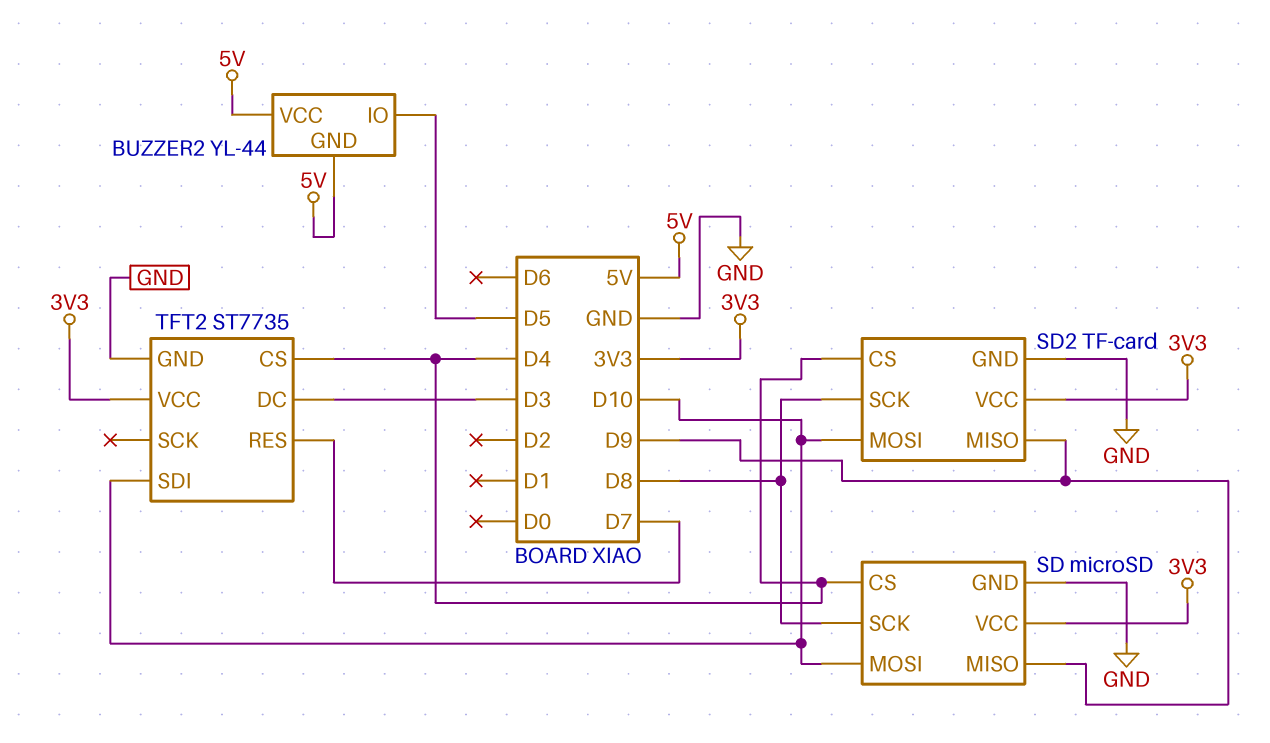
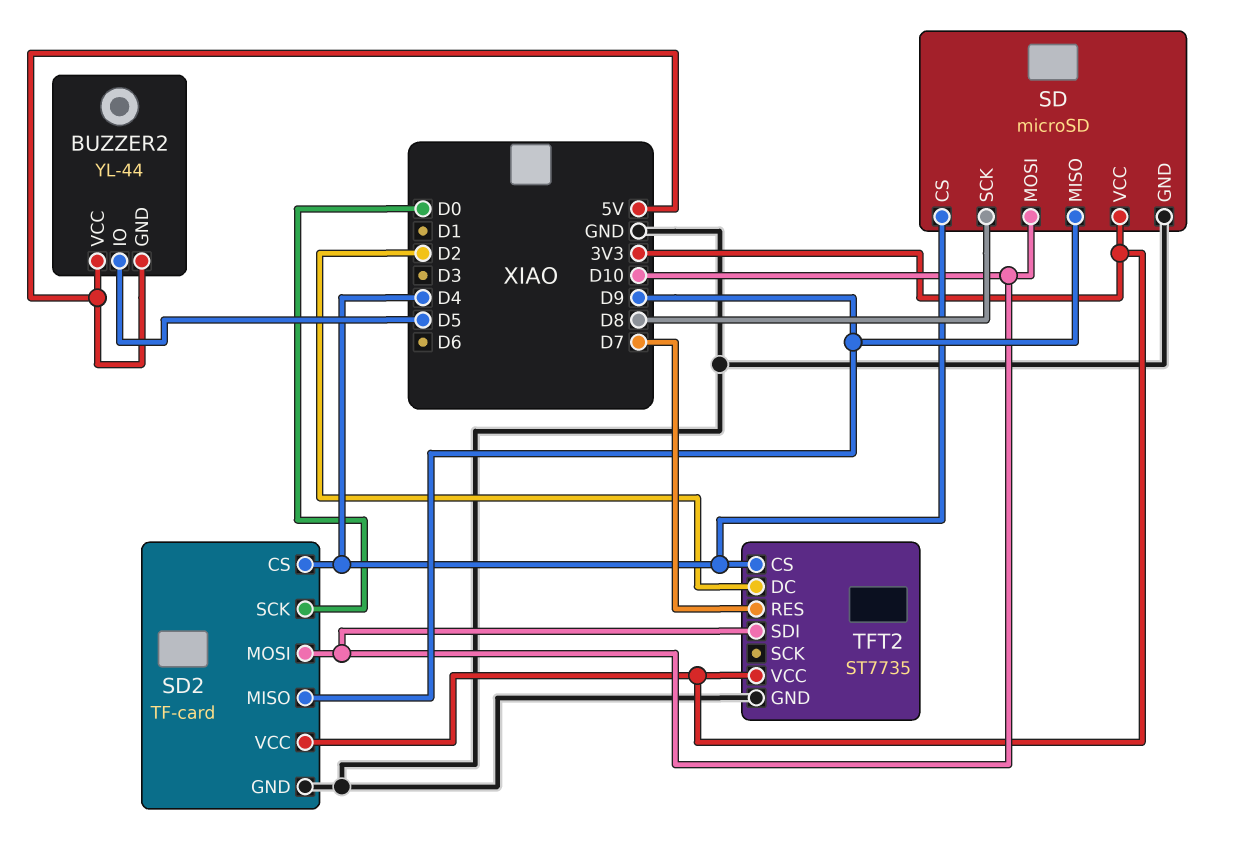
SD2 pin SCK: D8 -> D0
TFT2 pin DC: D3 -> D2

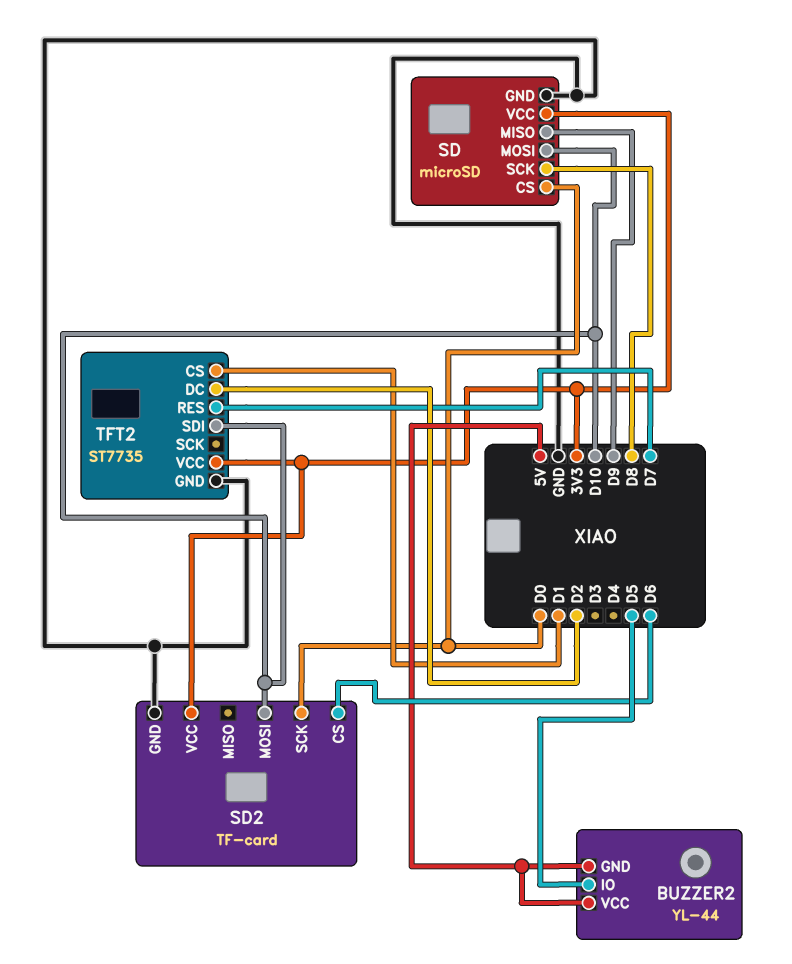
SD pin CS: D4 -> D0
SD2 pin CS: D4 -> D6
SD2 pin MISO: D9 -> none
TFT2 pin CS: D4 -> D1

